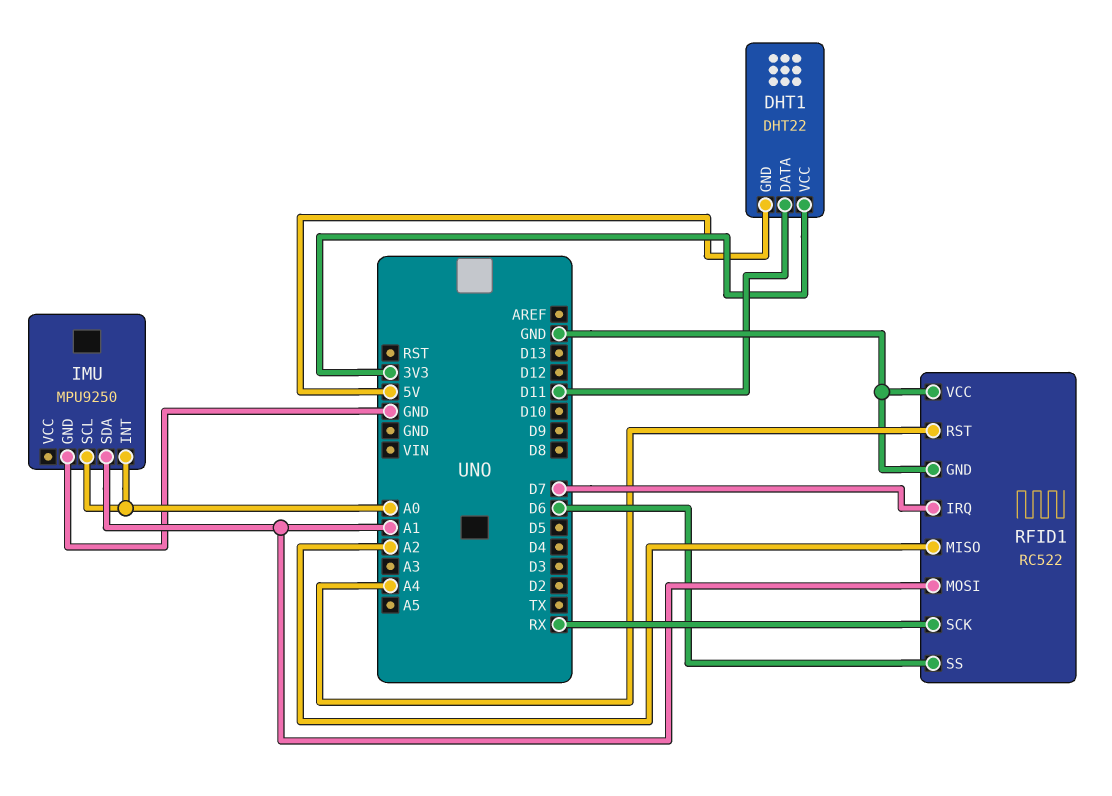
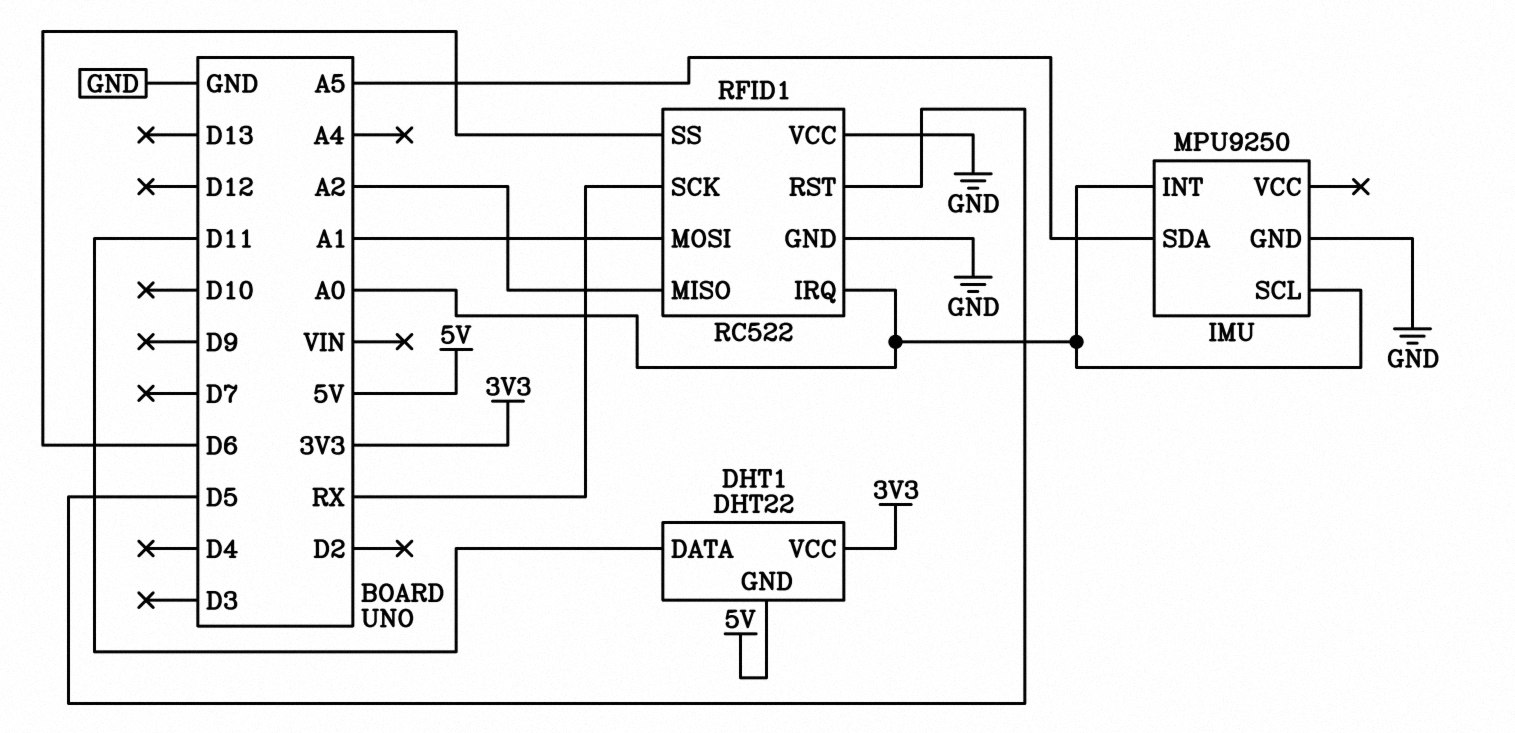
IMU pin SDA: A1 -> A5
RFID1 pin IRQ: D7 -> A0
RFID1 pin RST: A4 -> D5

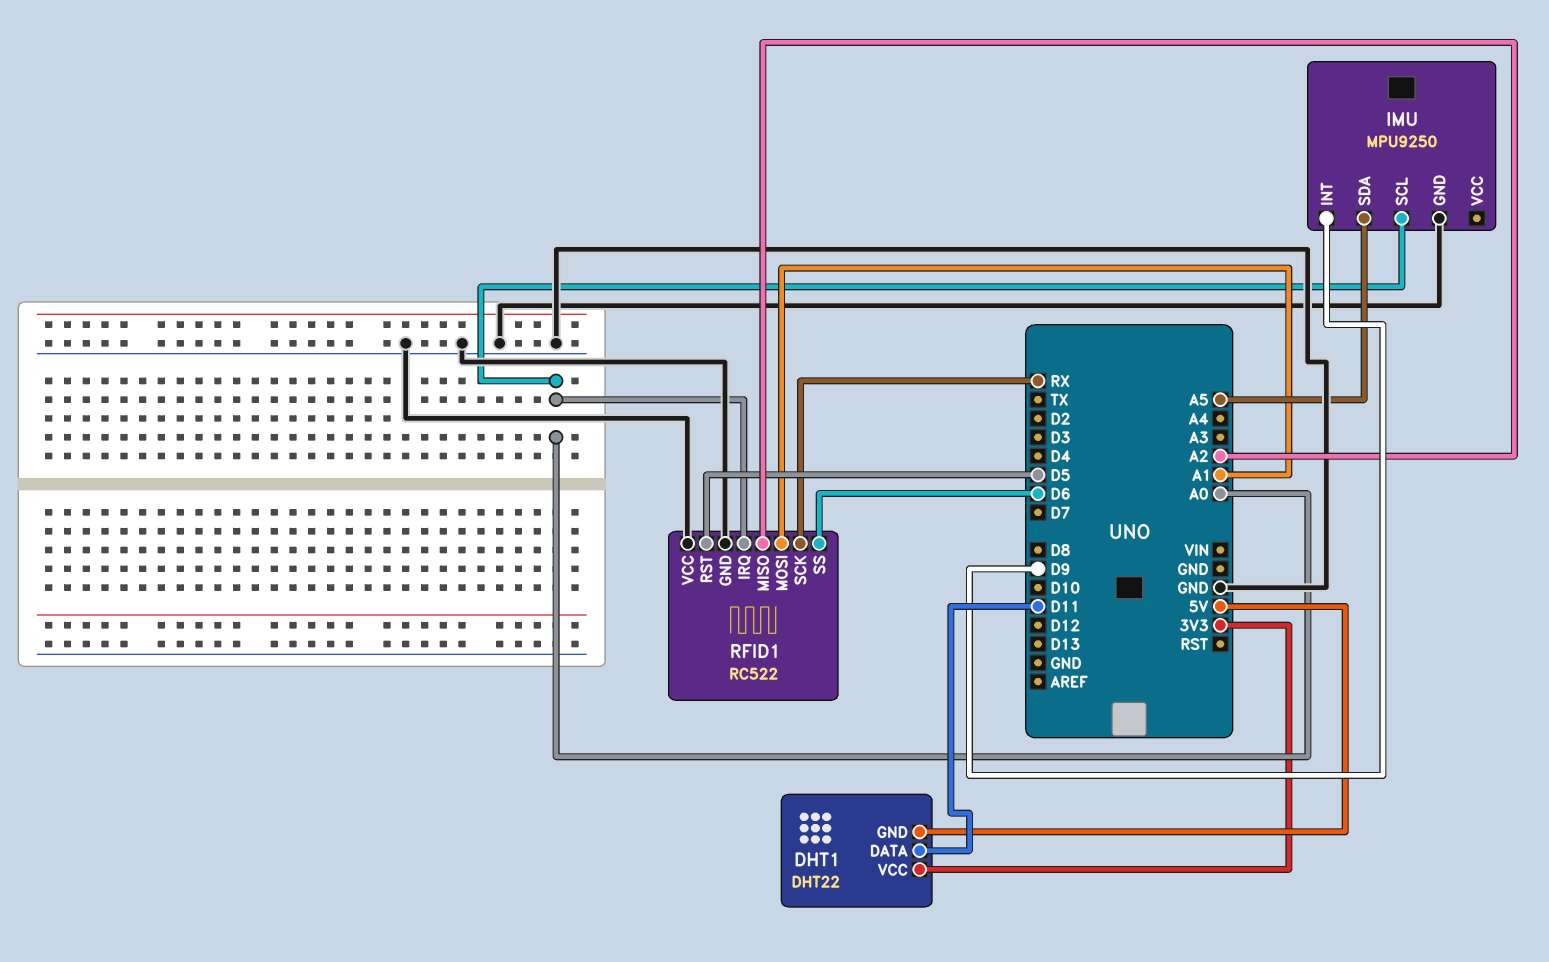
IMU pin INT: A0 -> D9

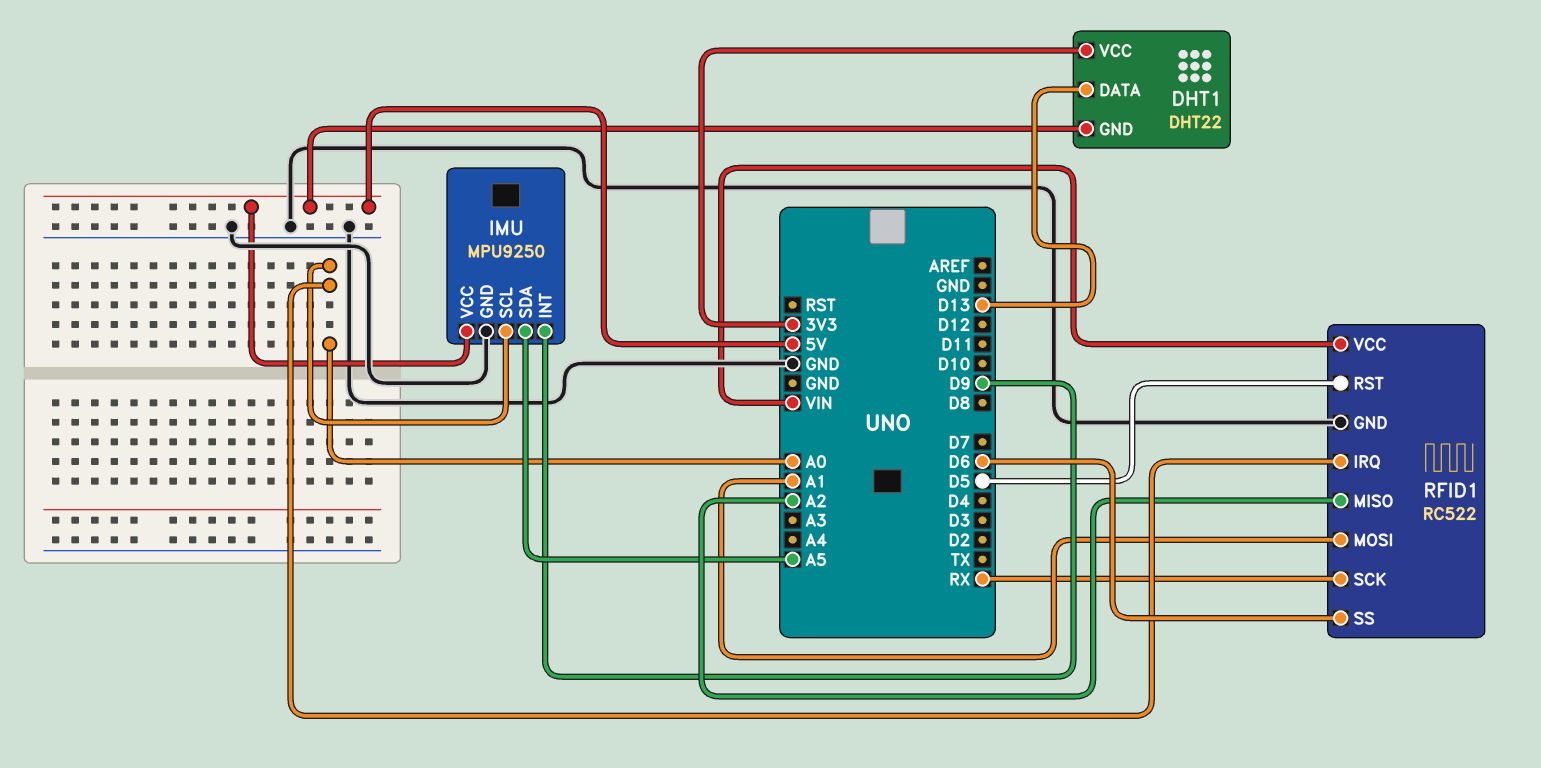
DHT1 pin DATA: D11 -> D13
IMU pin VCC: none -> 5V
RFID1 pin VCC: GND -> VIN

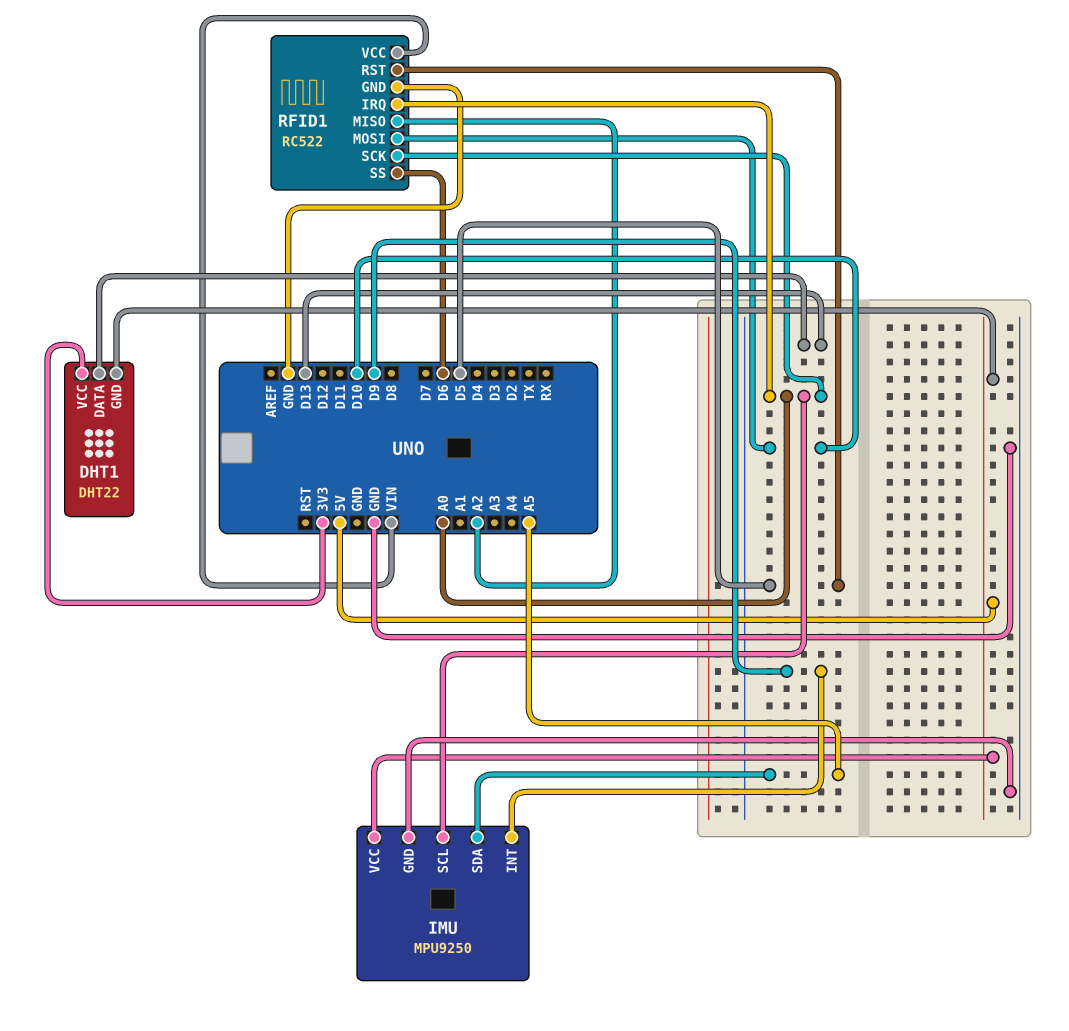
RFID1 pin MOSI: A1 -> D10
RFID1 pin SCK: RX -> A0

